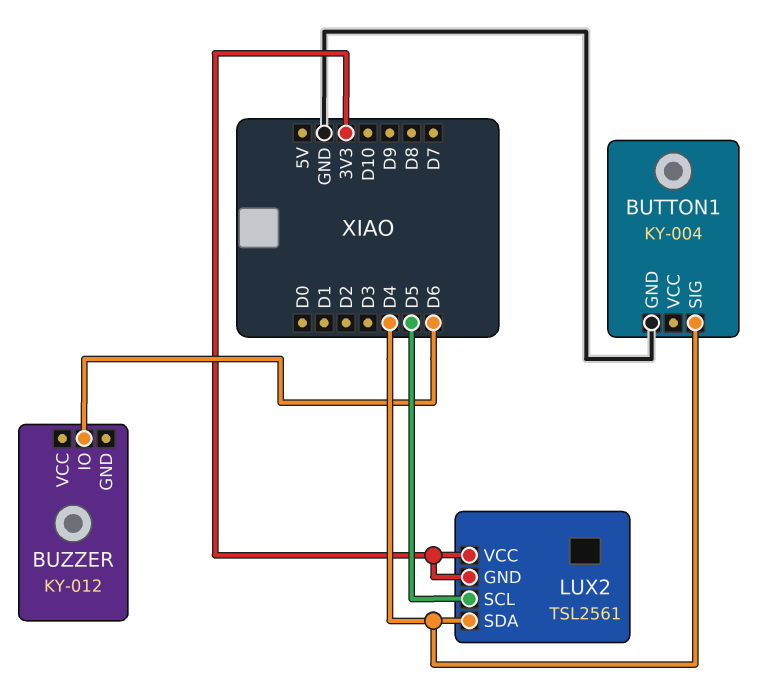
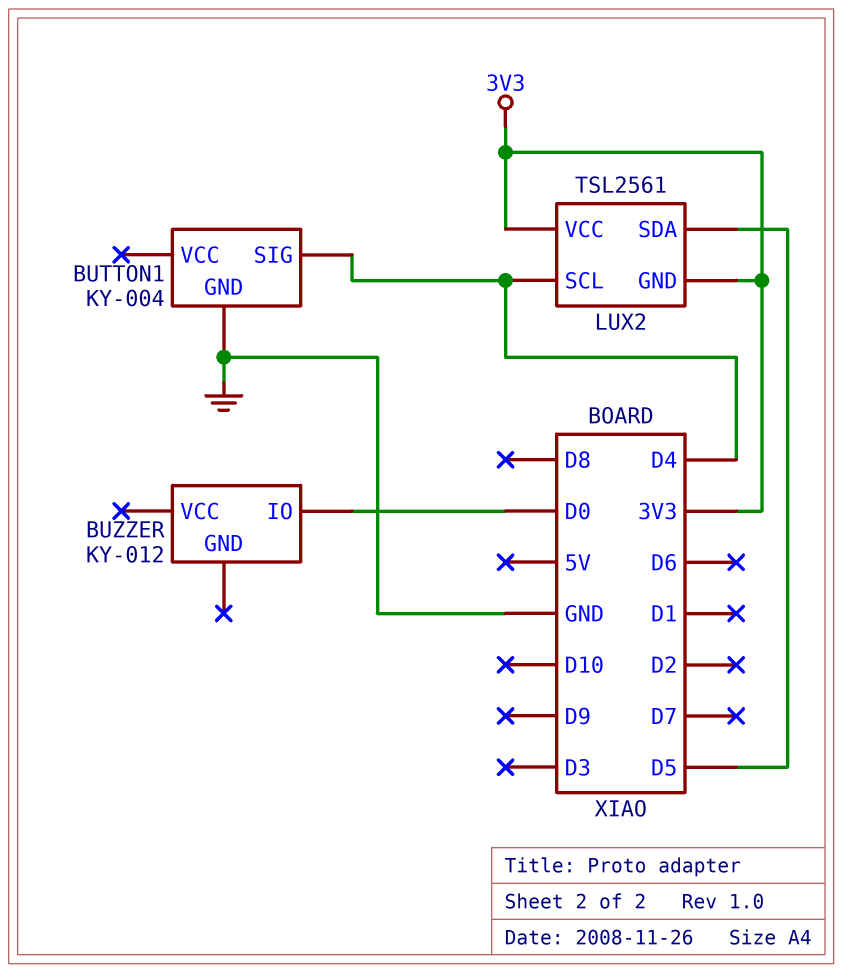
BUZZER pin IO: D6 -> D0
LUX2 pin SCL: D5 -> D4
LUX2 pin SDA: D4 -> D5

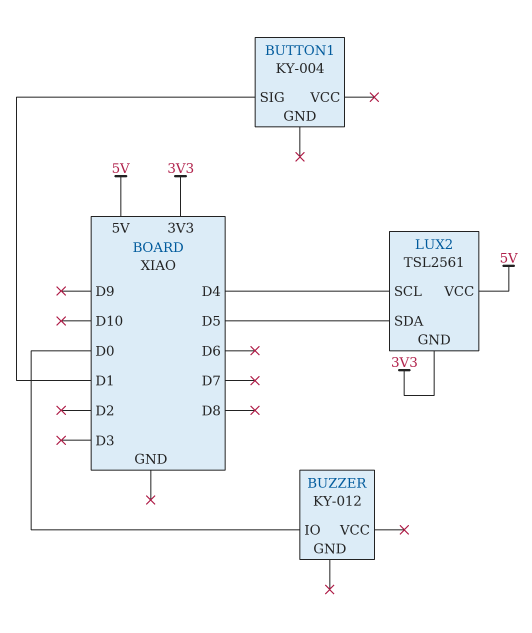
BUTTON1 pin GND: GND -> none
BUTTON1 pin SIG: D4 -> D1
LUX2 pin VCC: 3V3 -> 5V

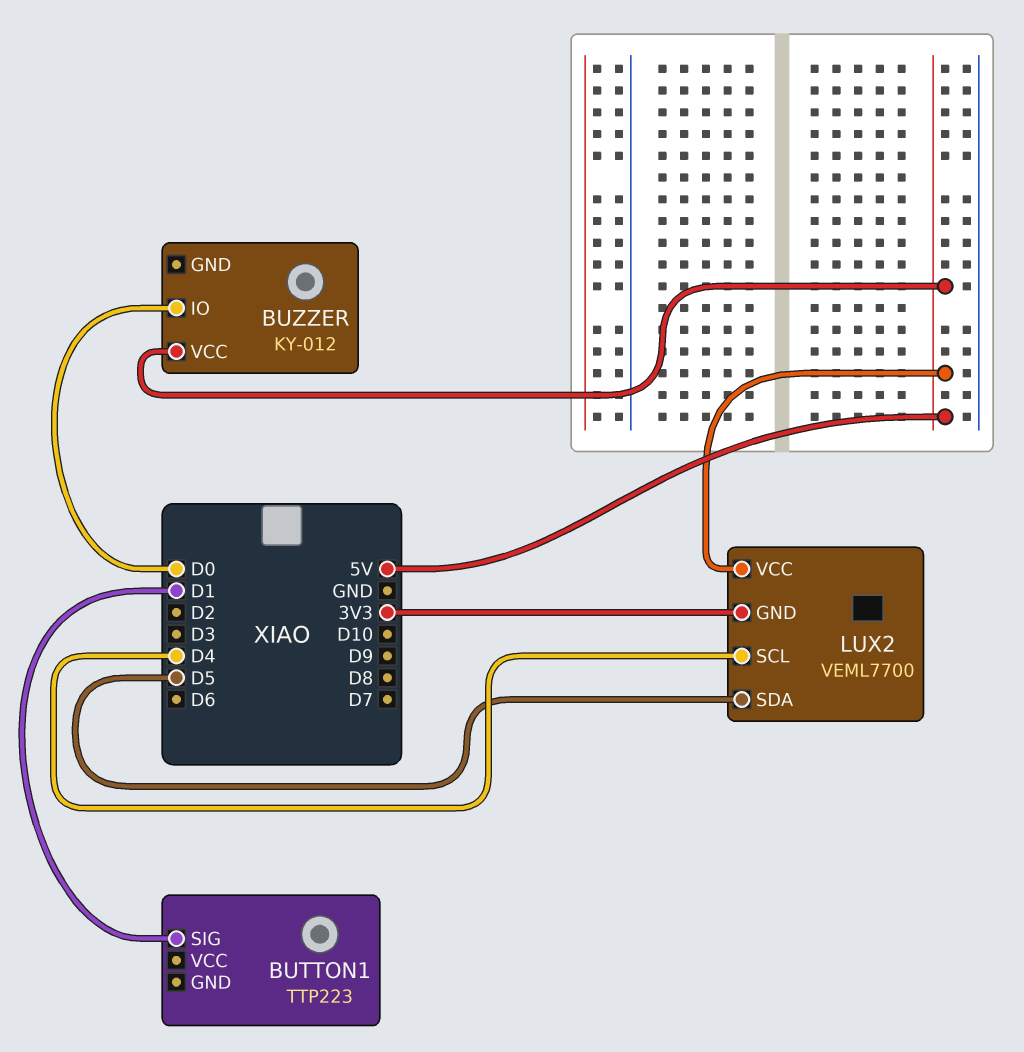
BUTTON1: KY-004 -> TTP223
BUZZER pin VCC: none -> 5V
LUX2: TSL2561 -> VEML7700

